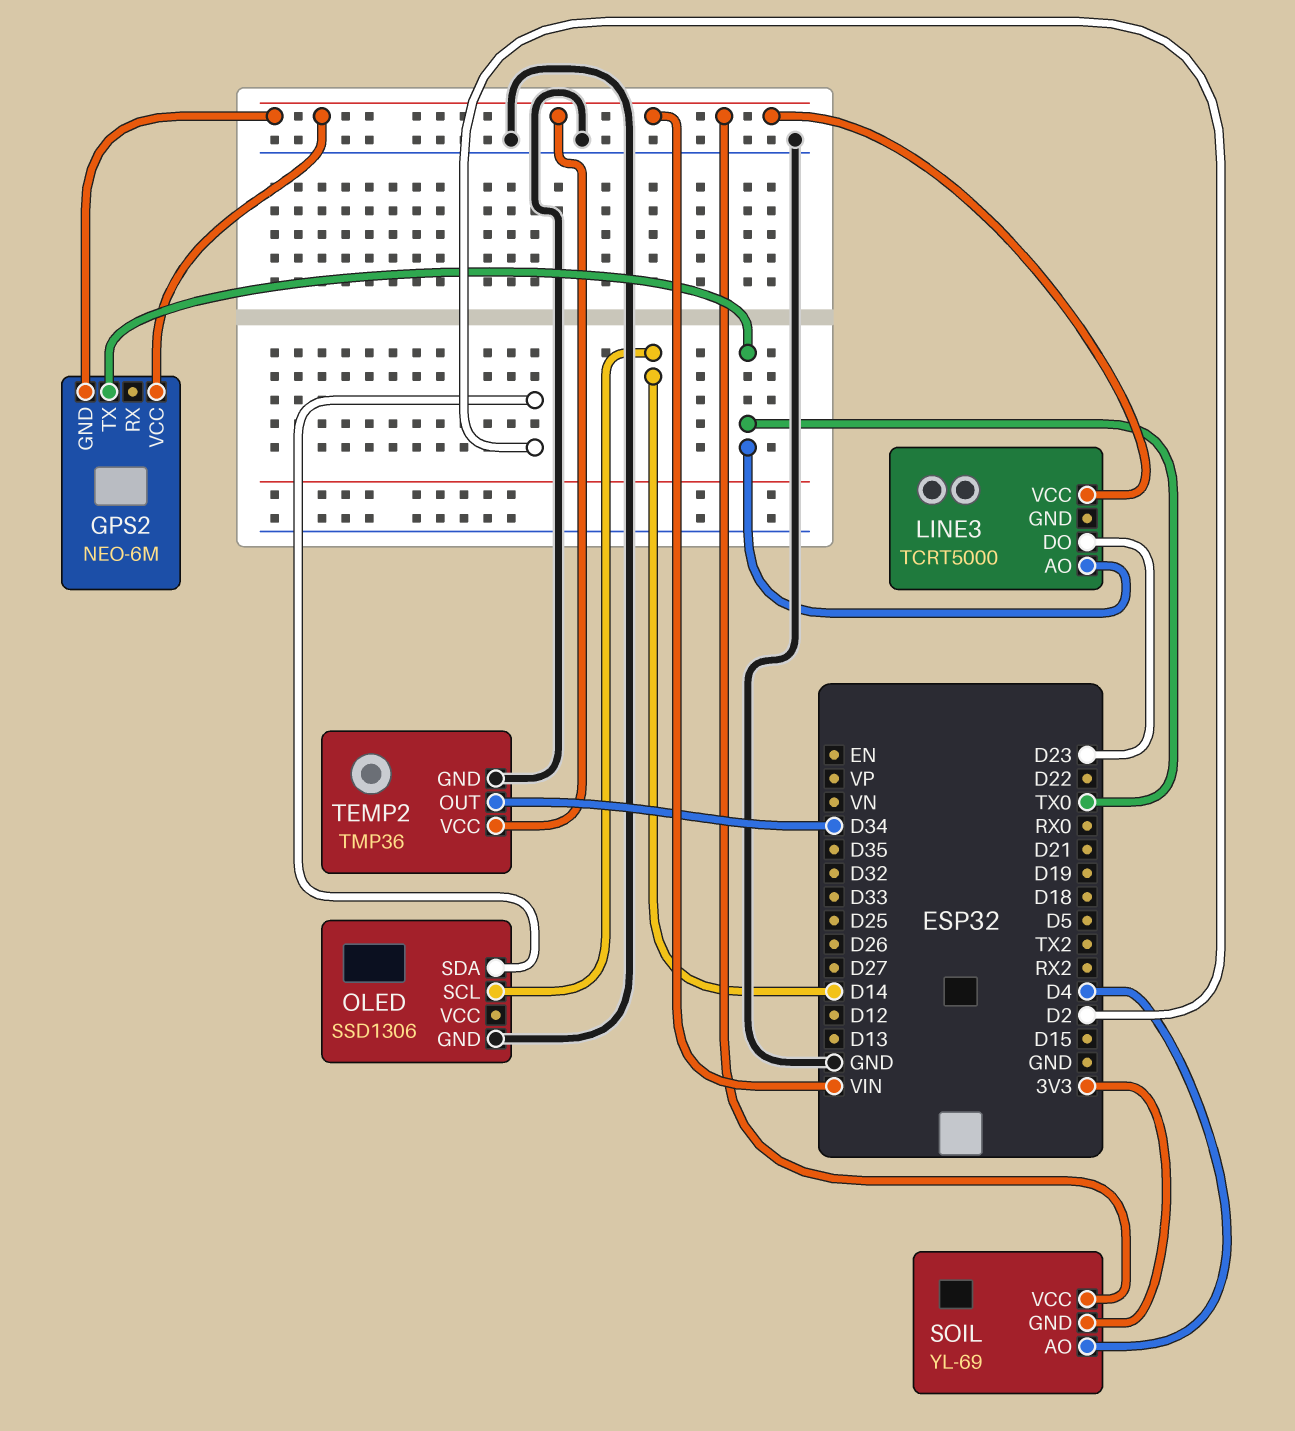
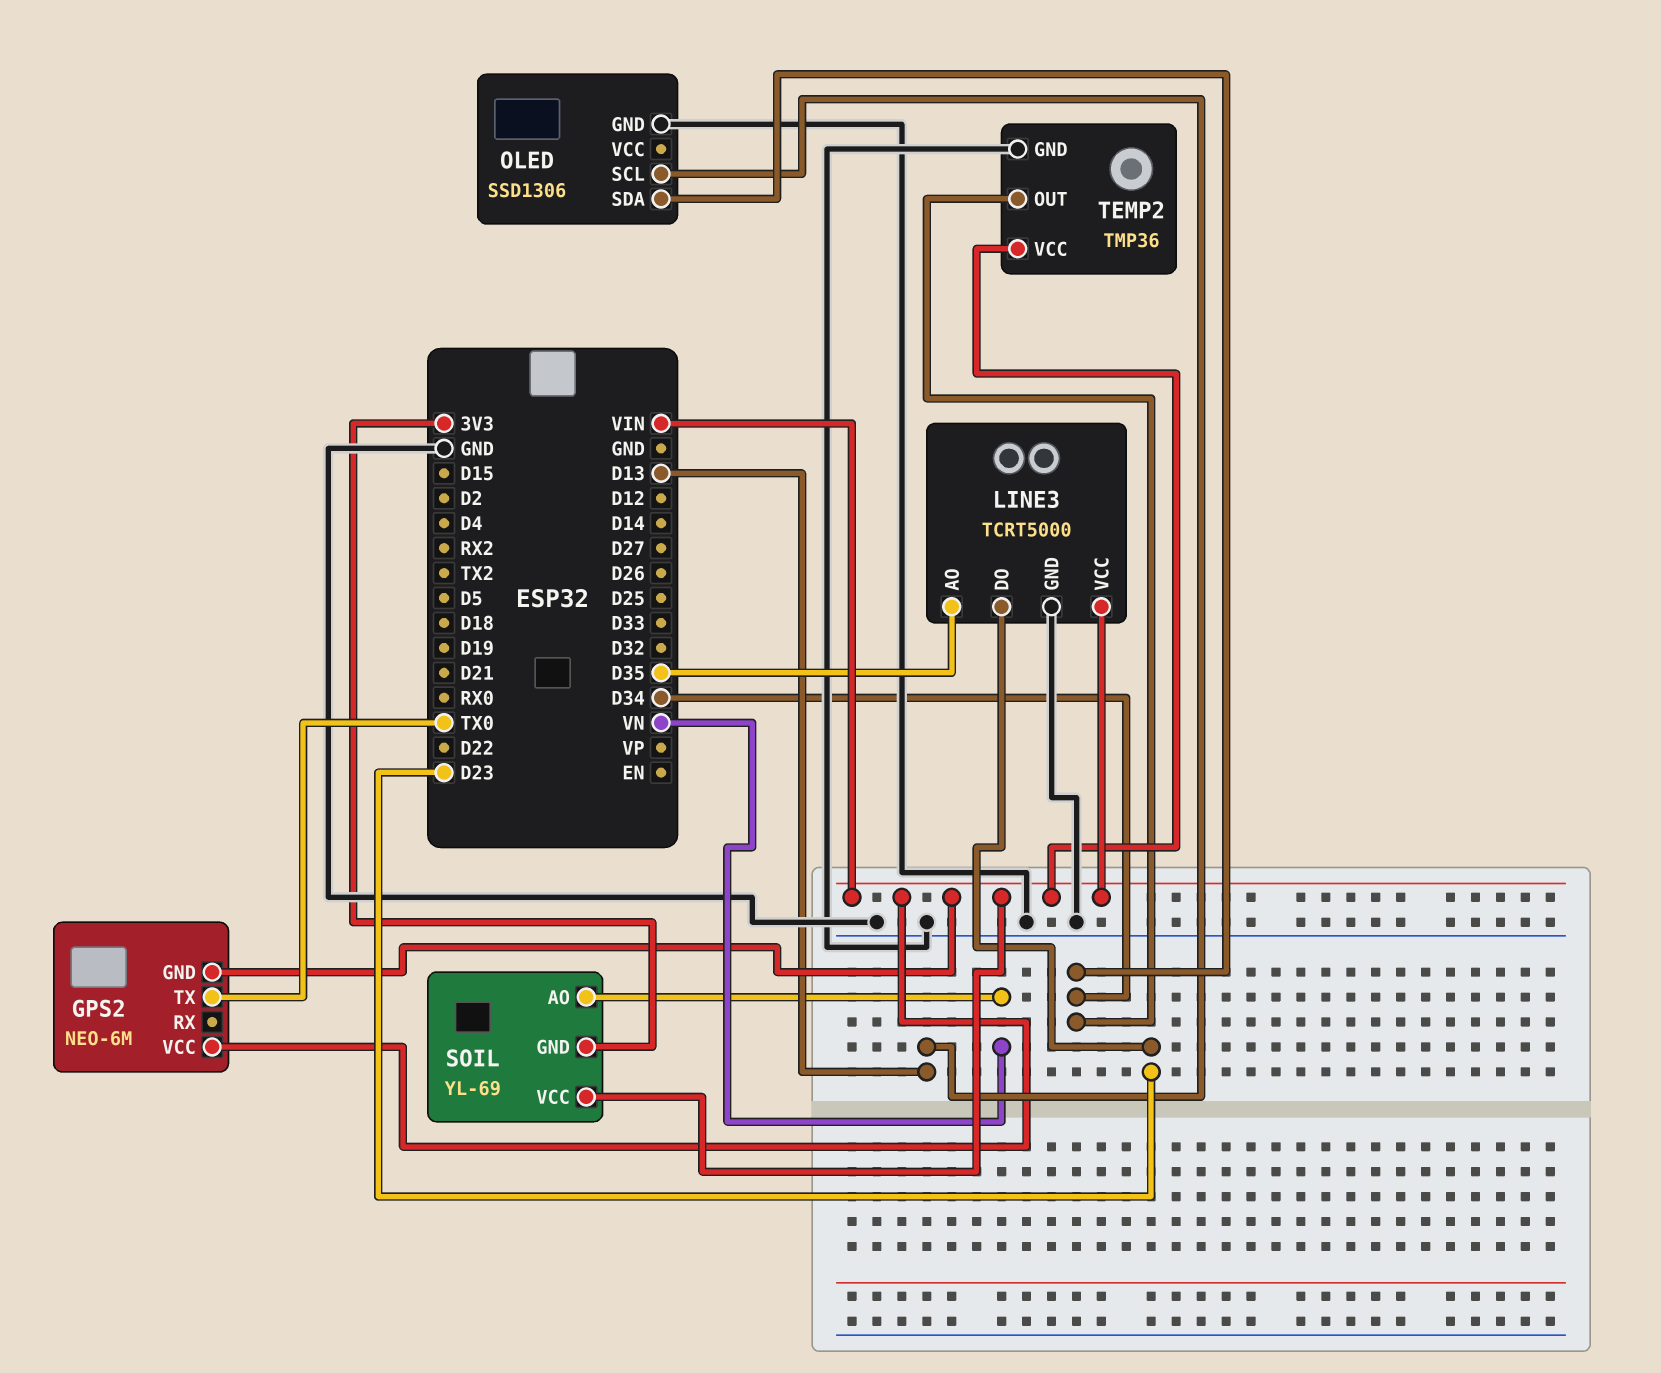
LINE3 pin AO: TX0 -> D35
LINE3 pin GND: none -> GND
OLED pin SCL: D14 -> D13
OLED pin SDA: D2 -> D34
SOIL pin AO: D4 -> VN

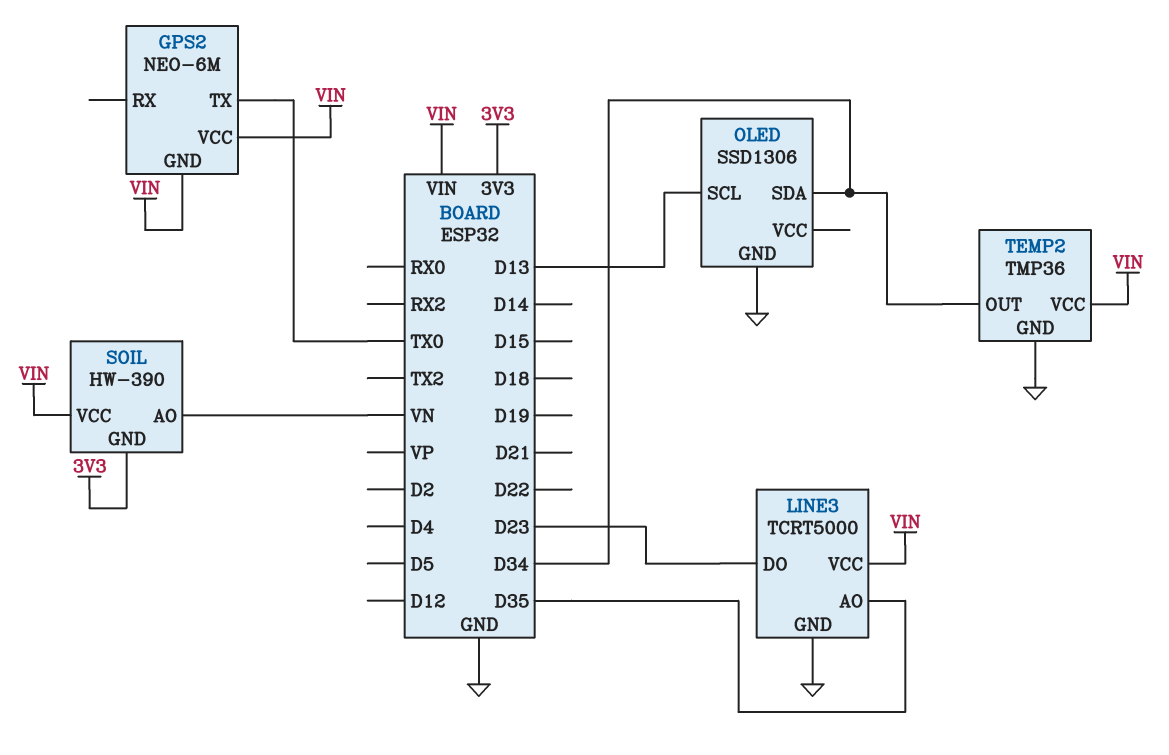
SOIL: YL-69 -> HW-390

